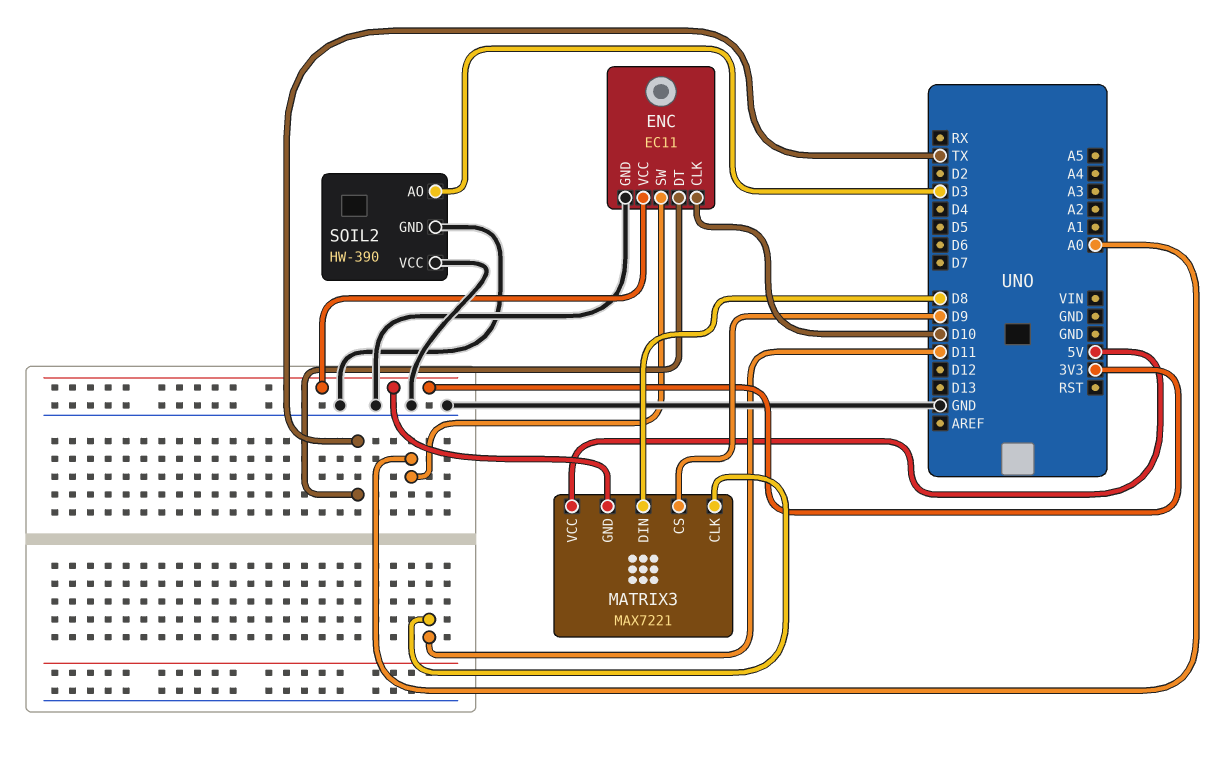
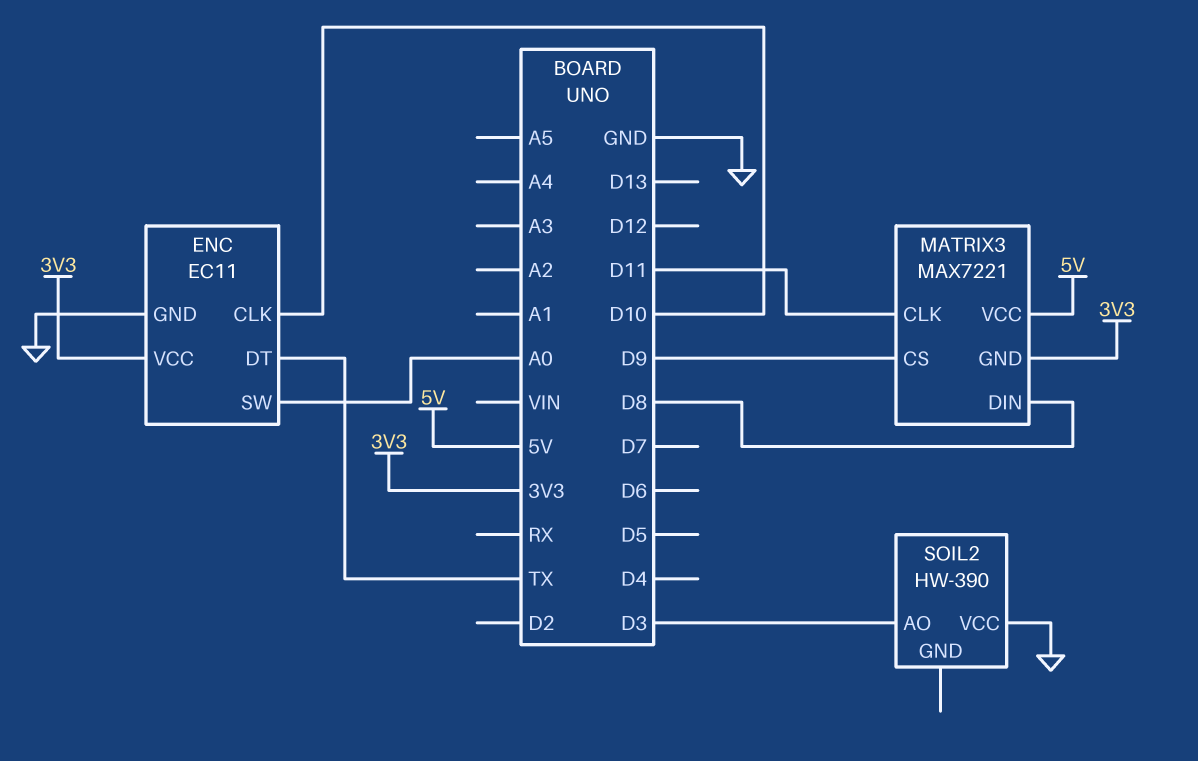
SOIL2 pin GND: GND -> none

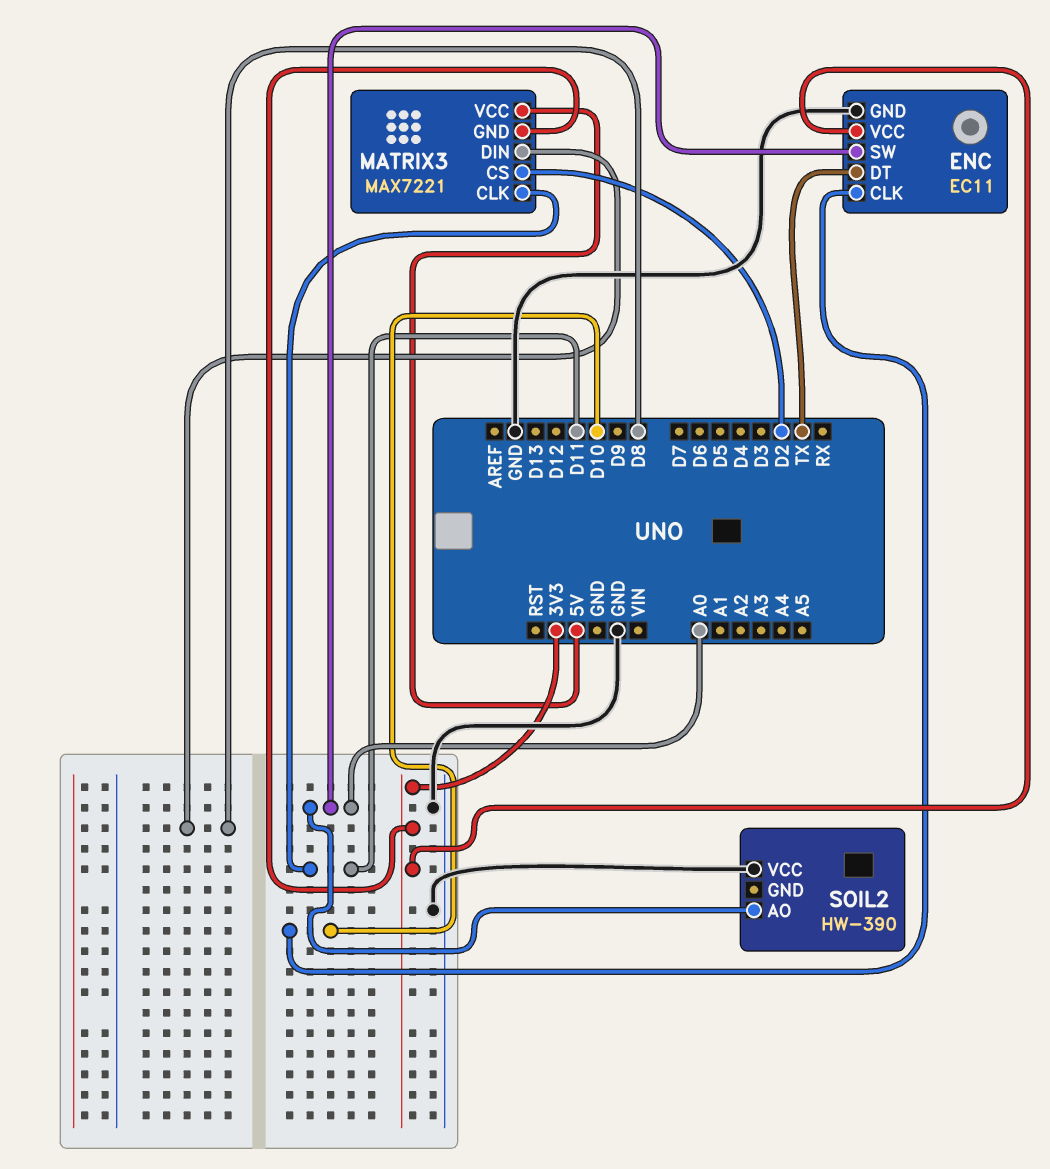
MATRIX3 pin CS: D9 -> D2
SOIL2 pin AO: D3 -> A0

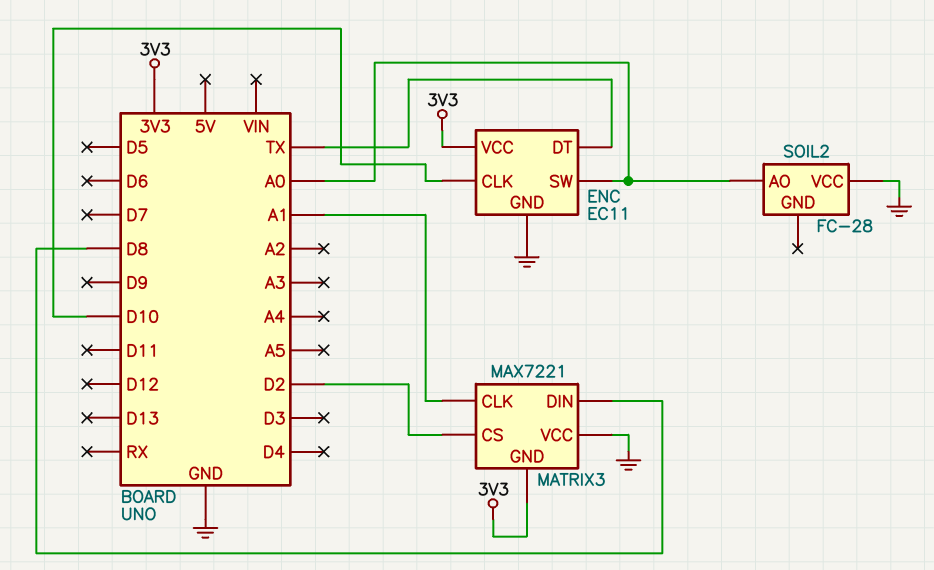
MATRIX3 pin CLK: D11 -> A1
MATRIX3 pin VCC: 5V -> GND
SOIL2: HW-390 -> FC-28

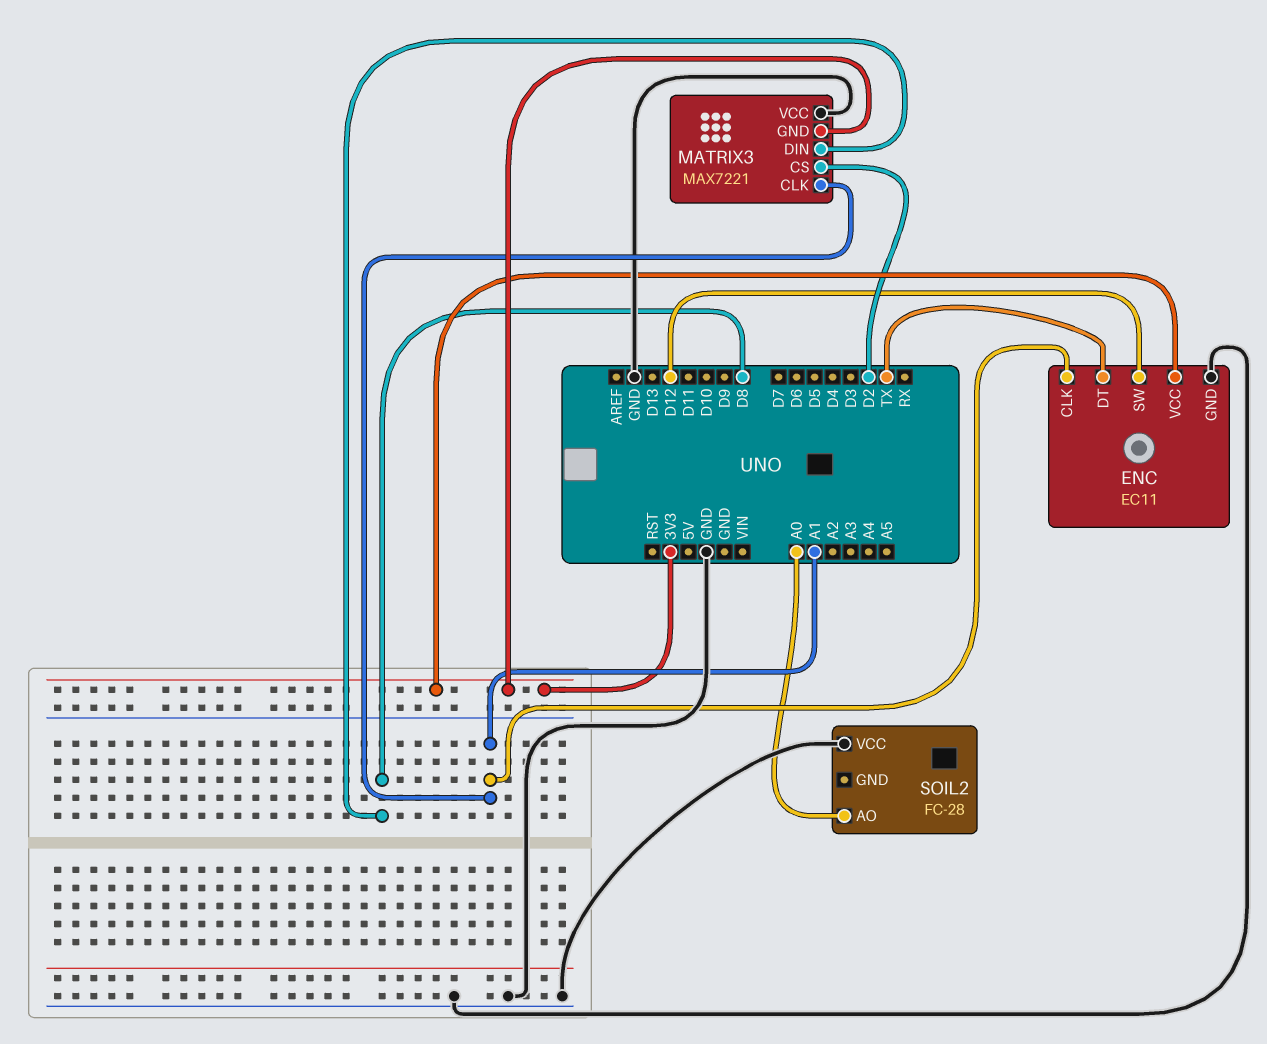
ENC pin CLK: D10 -> A1
ENC pin SW: A0 -> D12

